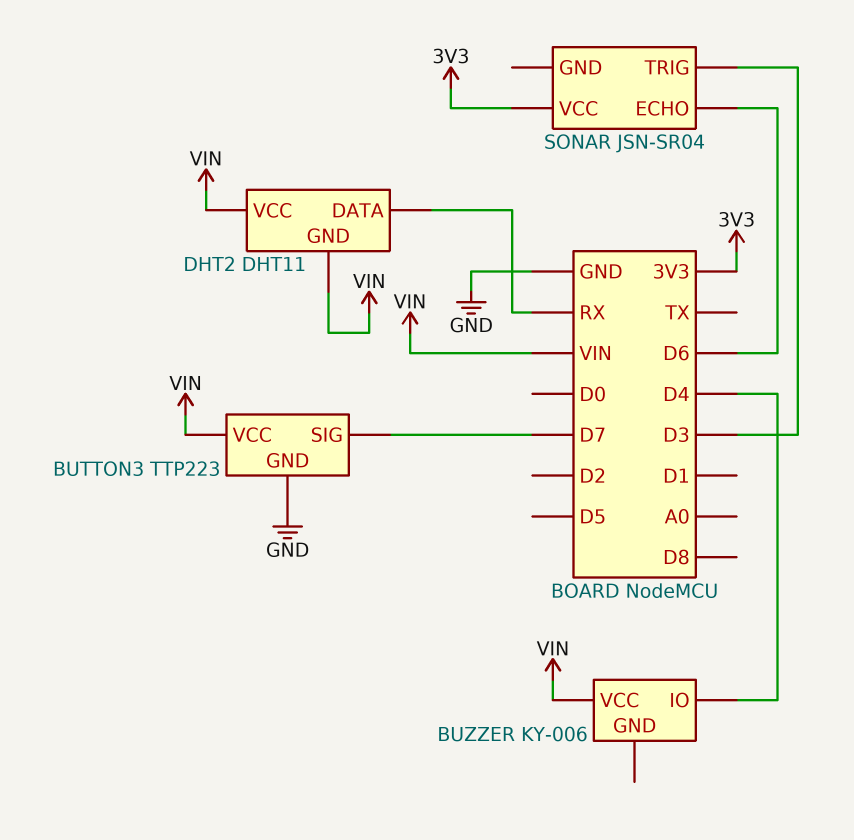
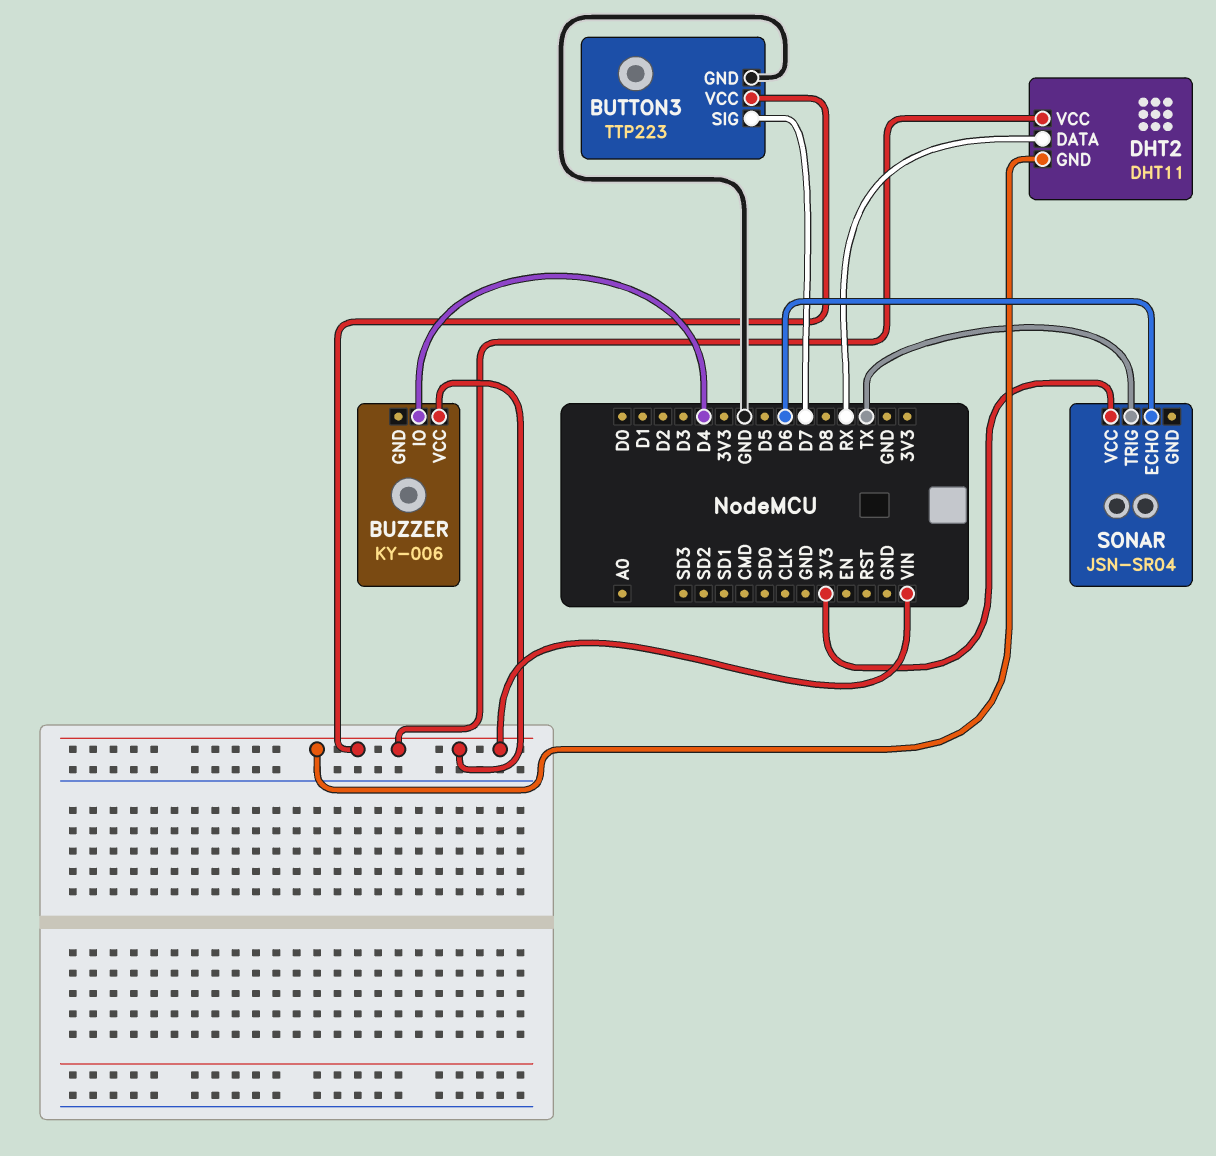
SONAR pin TRIG: D3 -> TX

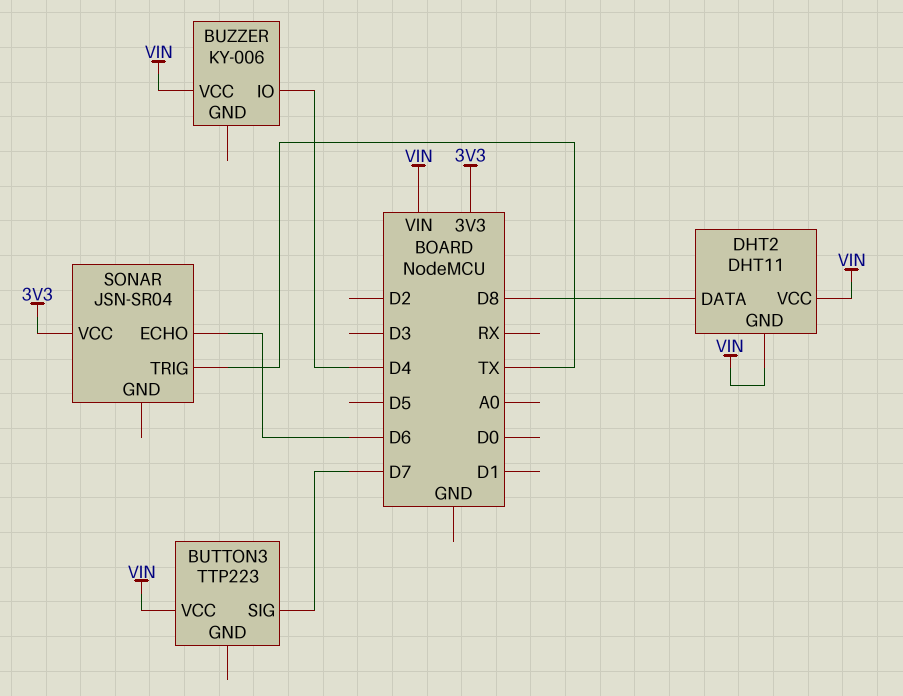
BUTTON3 pin GND: GND -> none
DHT2 pin DATA: RX -> D8

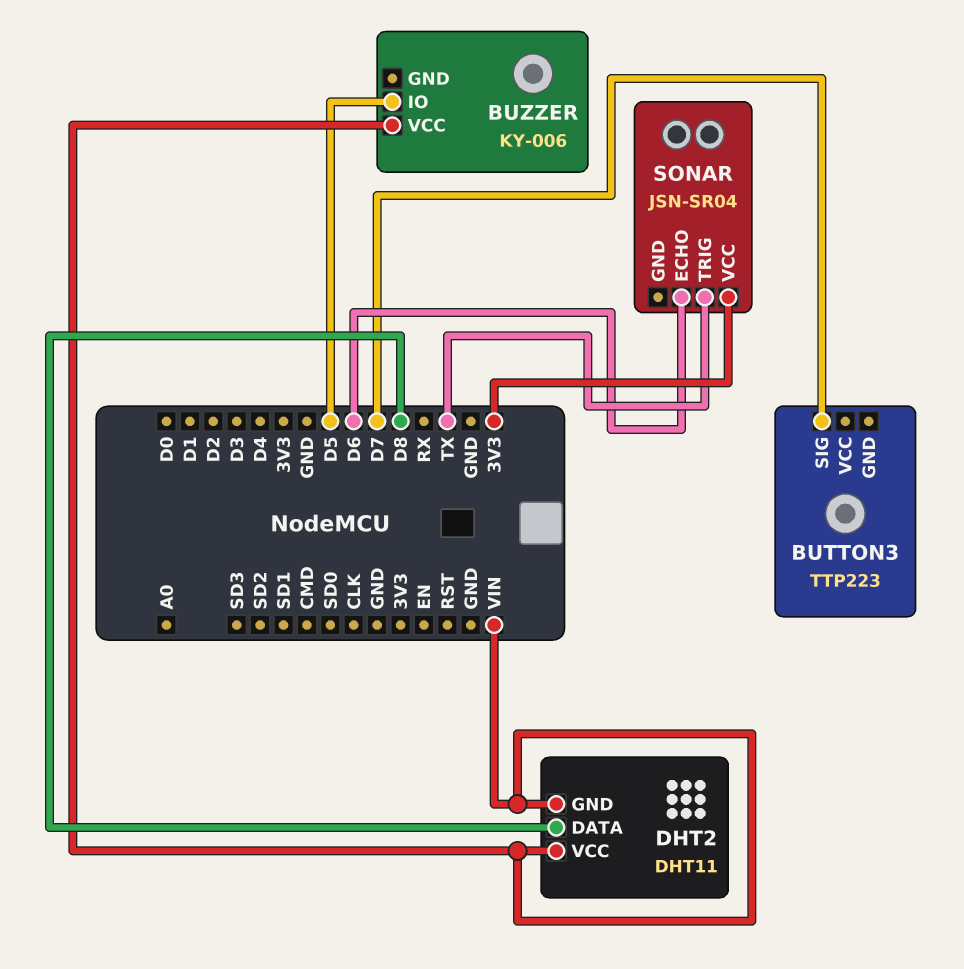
BUTTON3 pin VCC: VIN -> none
BUZZER pin IO: D4 -> D5

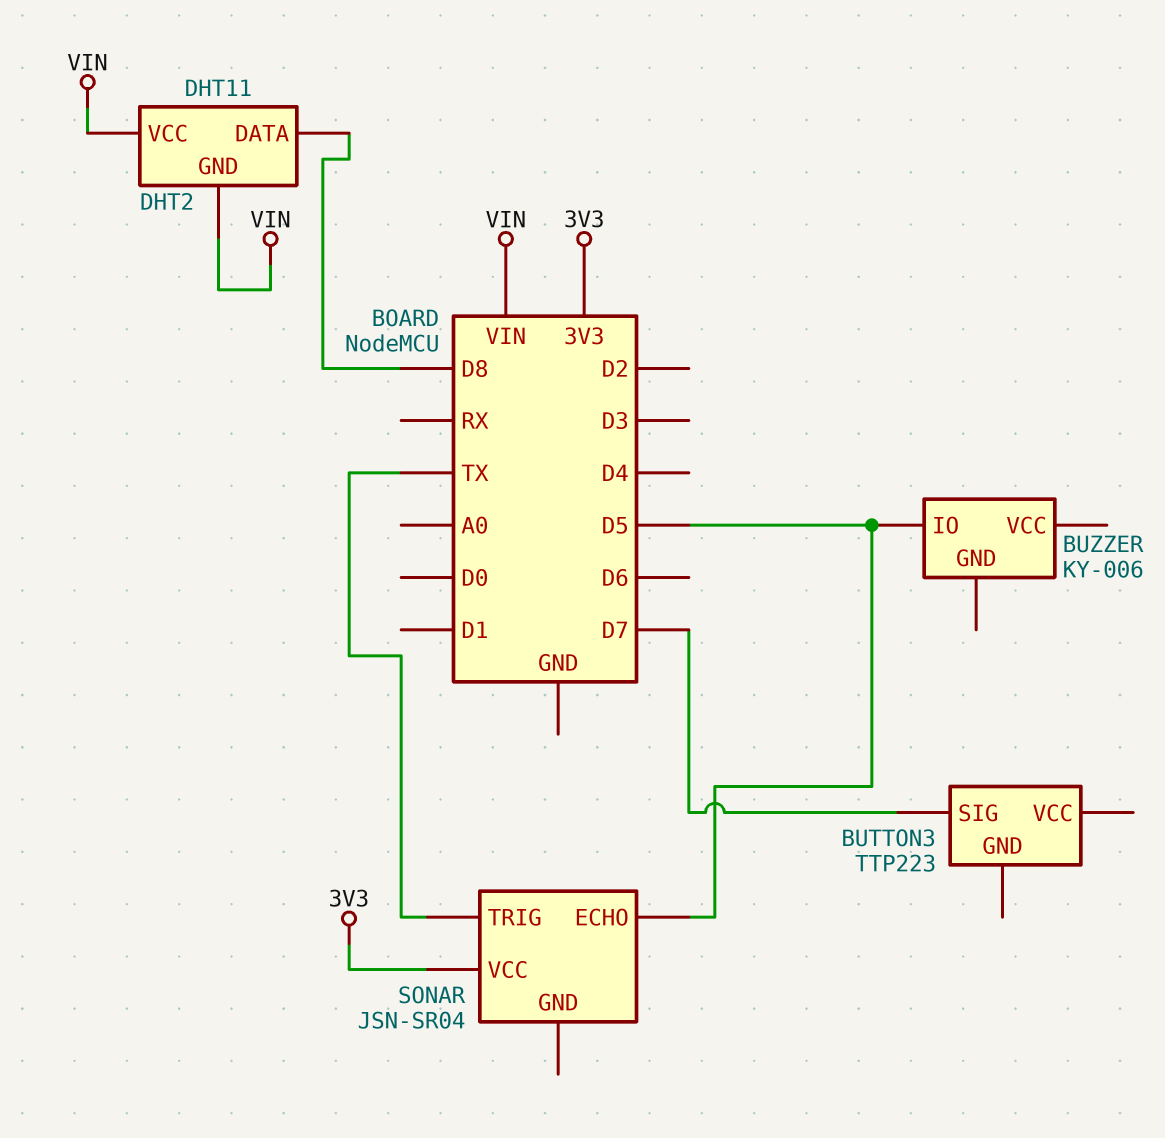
BUZZER pin VCC: VIN -> none
SONAR pin ECHO: D6 -> D5

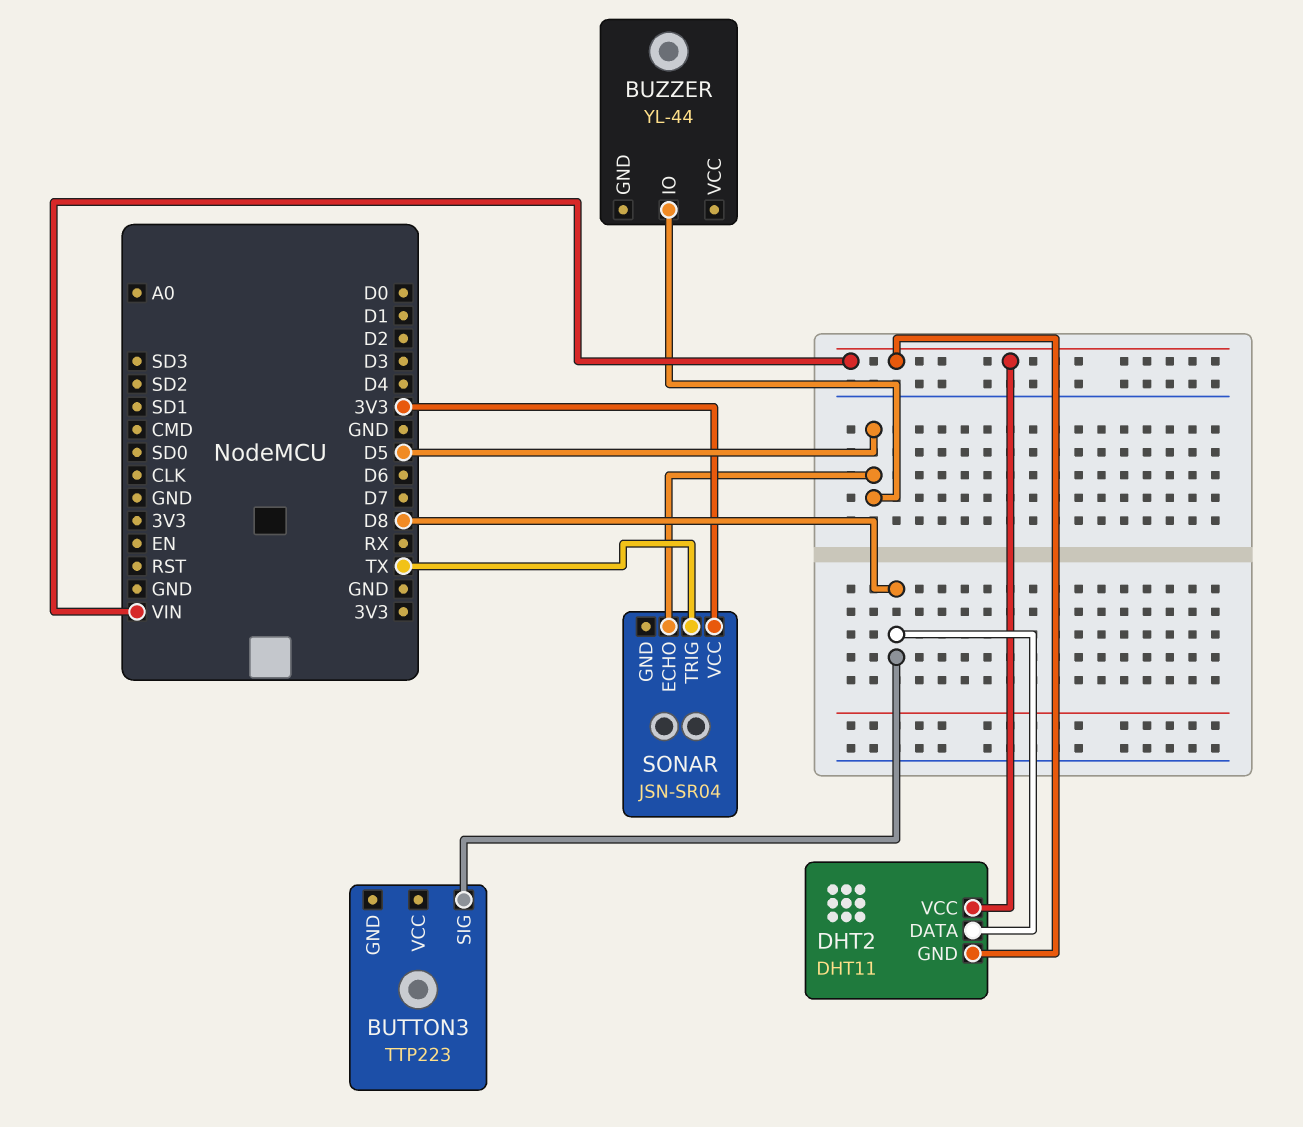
BUTTON3 pin SIG: D7 -> D8
BUZZER: KY-006 -> YL-44

